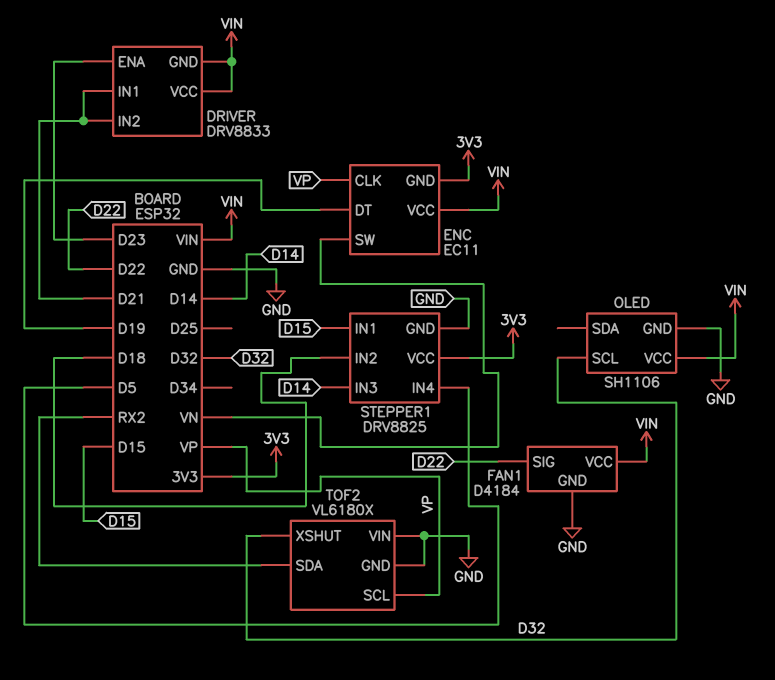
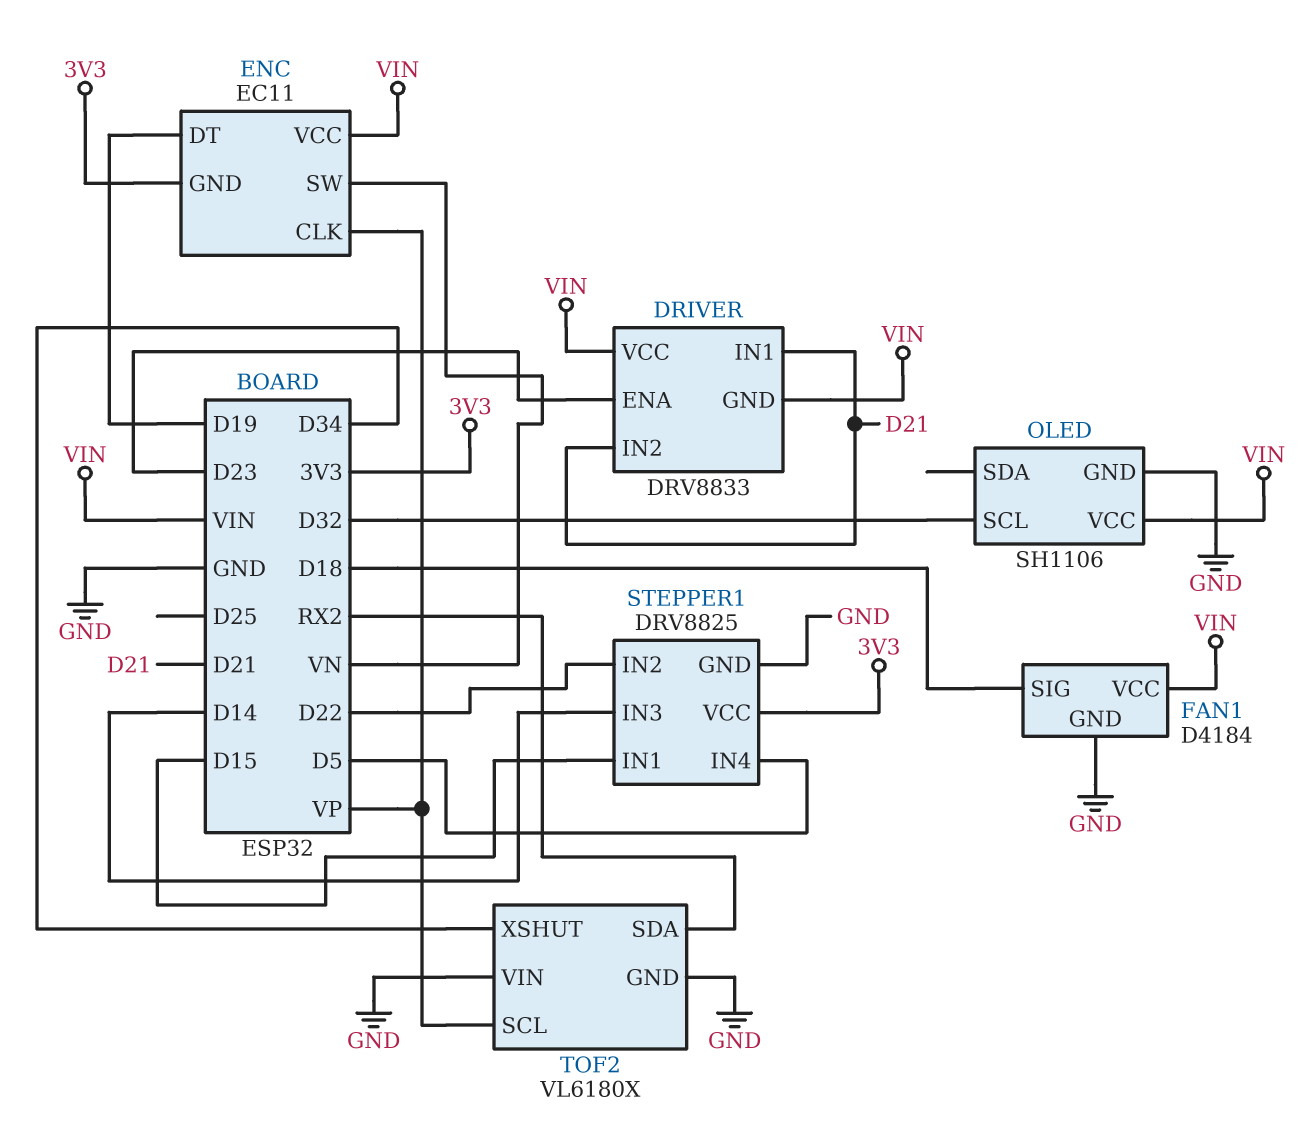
FAN1 pin SIG: D22 -> D18
STEPPER1 pin IN2: D18 -> D22
TOF2 pin XSHUT: D32 -> D34

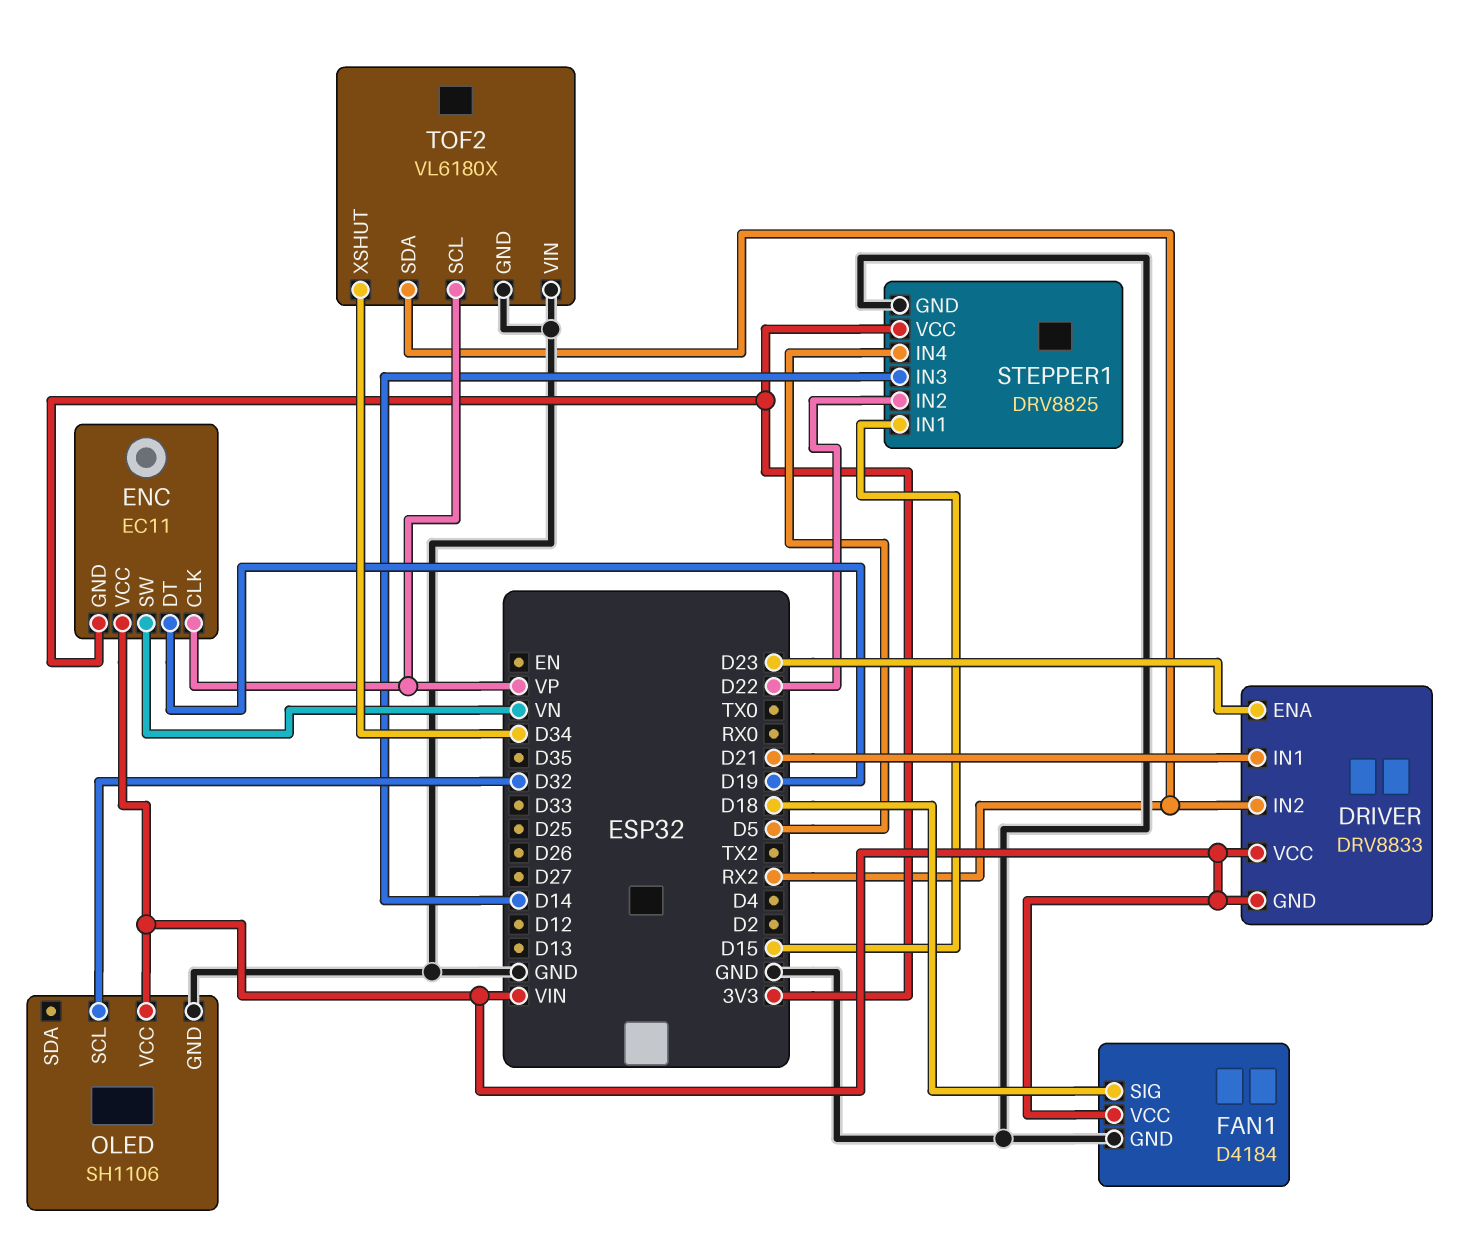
DRIVER pin IN2: D21 -> RX2

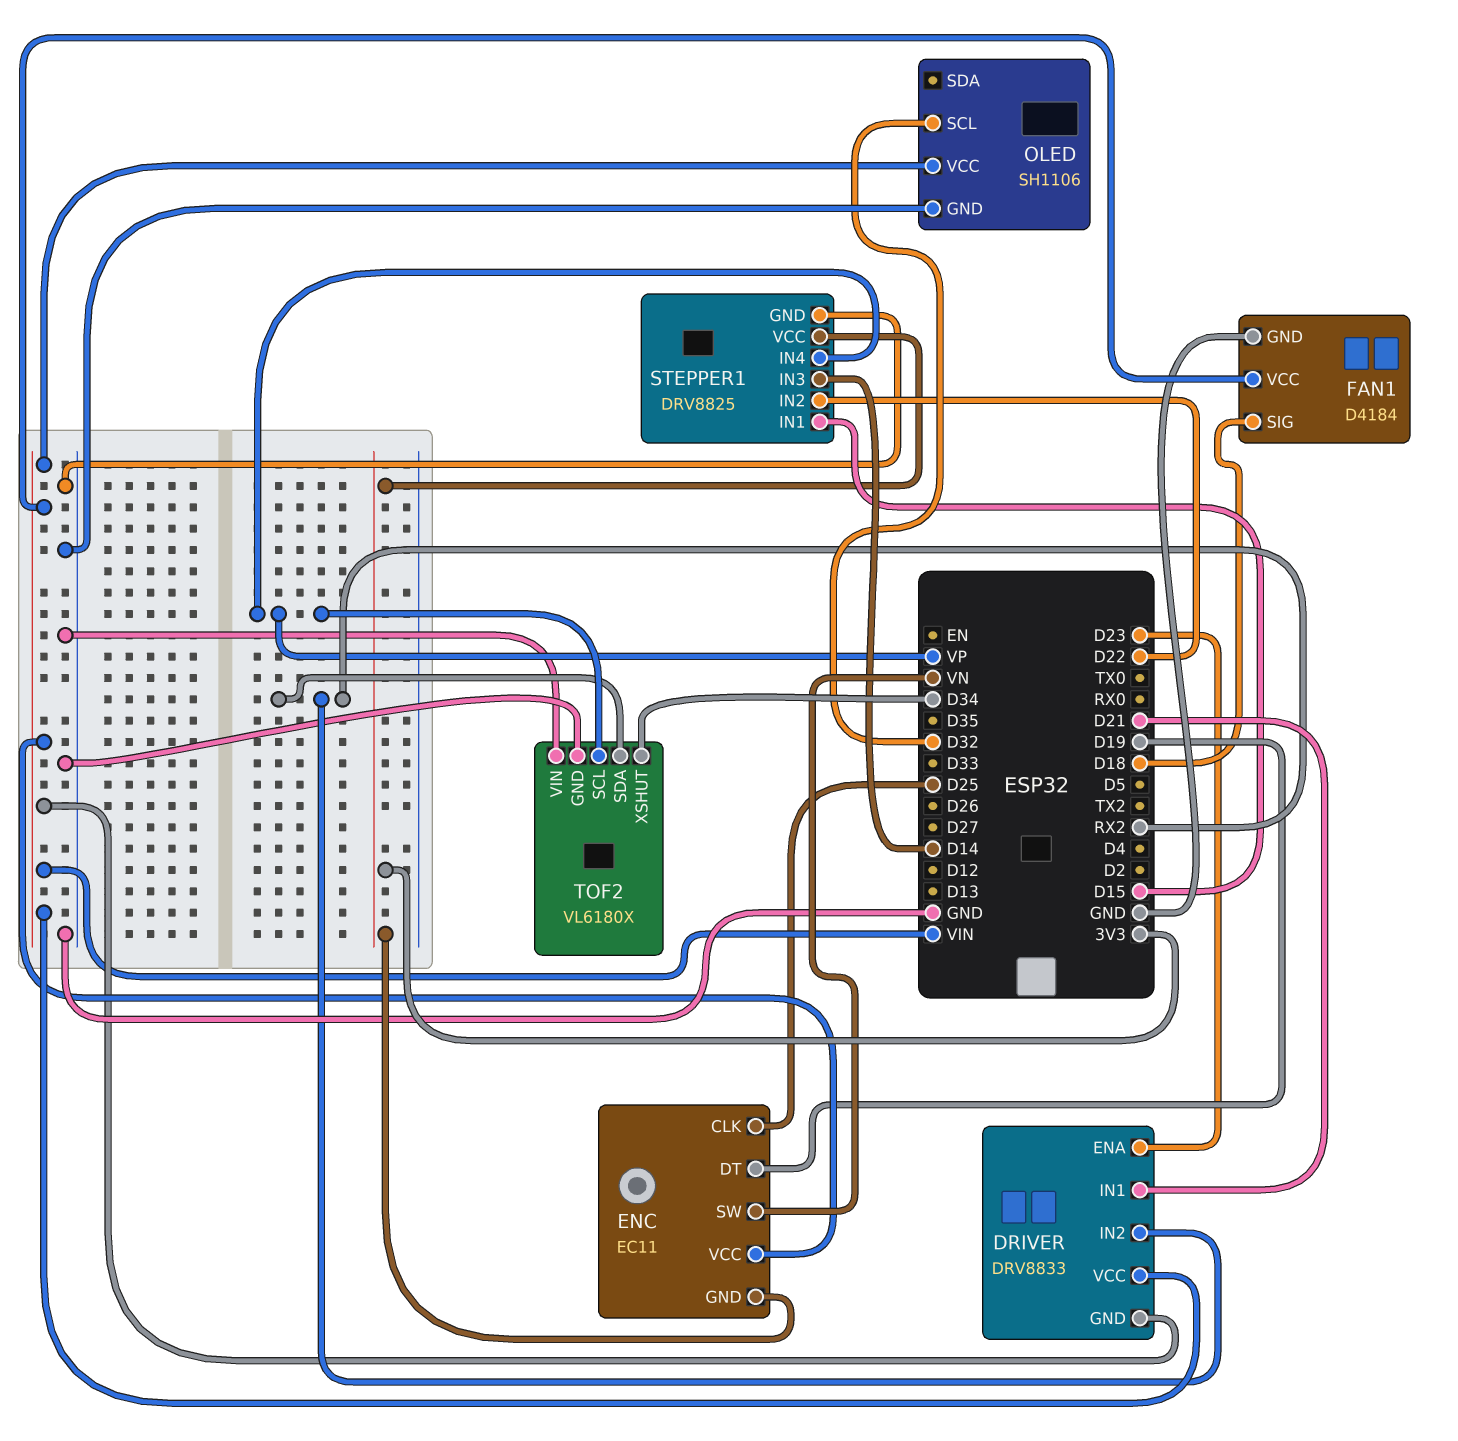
ENC pin CLK: VP -> D25
STEPPER1 pin IN4: D5 -> VP

